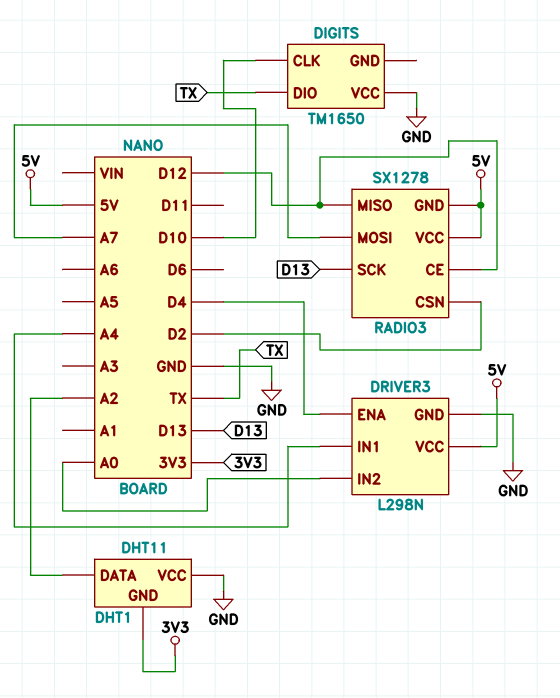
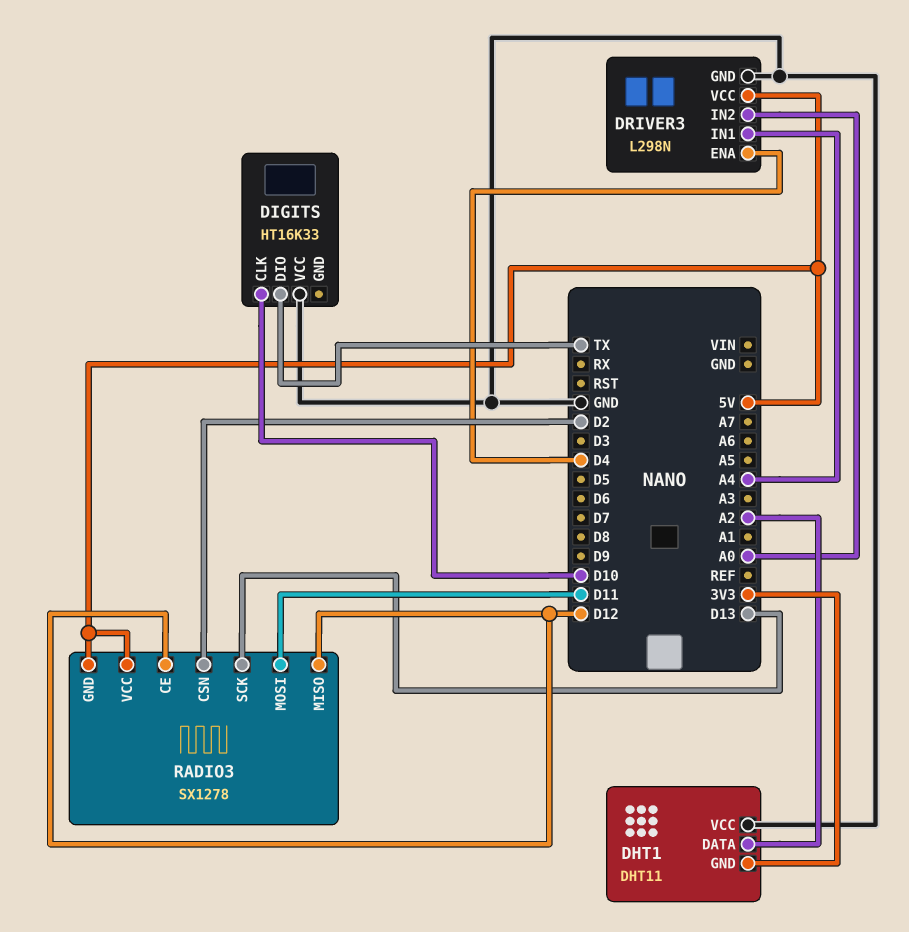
DIGITS: TM1650 -> HT16K33
RADIO3 pin MOSI: A7 -> D11

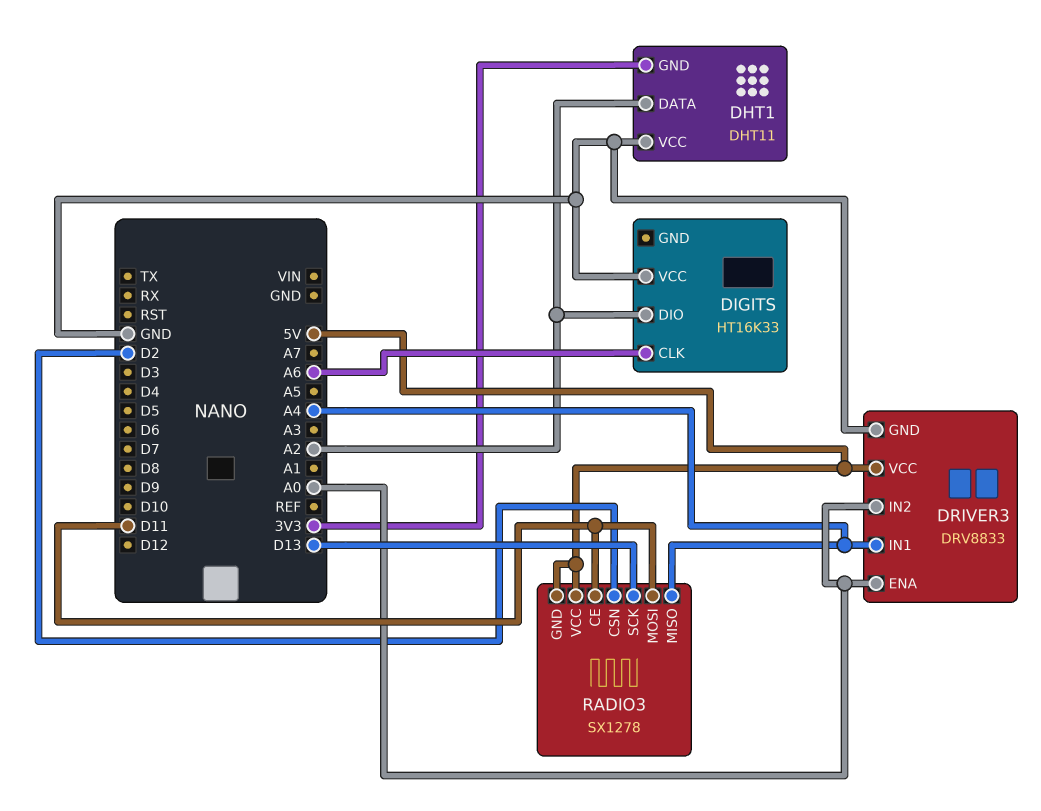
DIGITS pin CLK: D10 -> A6
DIGITS pin DIO: TX -> A2
DRIVER3: L298N -> DRV8833
DRIVER3 pin ENA: D4 -> A0
RADIO3 pin CE: D12 -> D11
RADIO3 pin MISO: D12 -> A4

